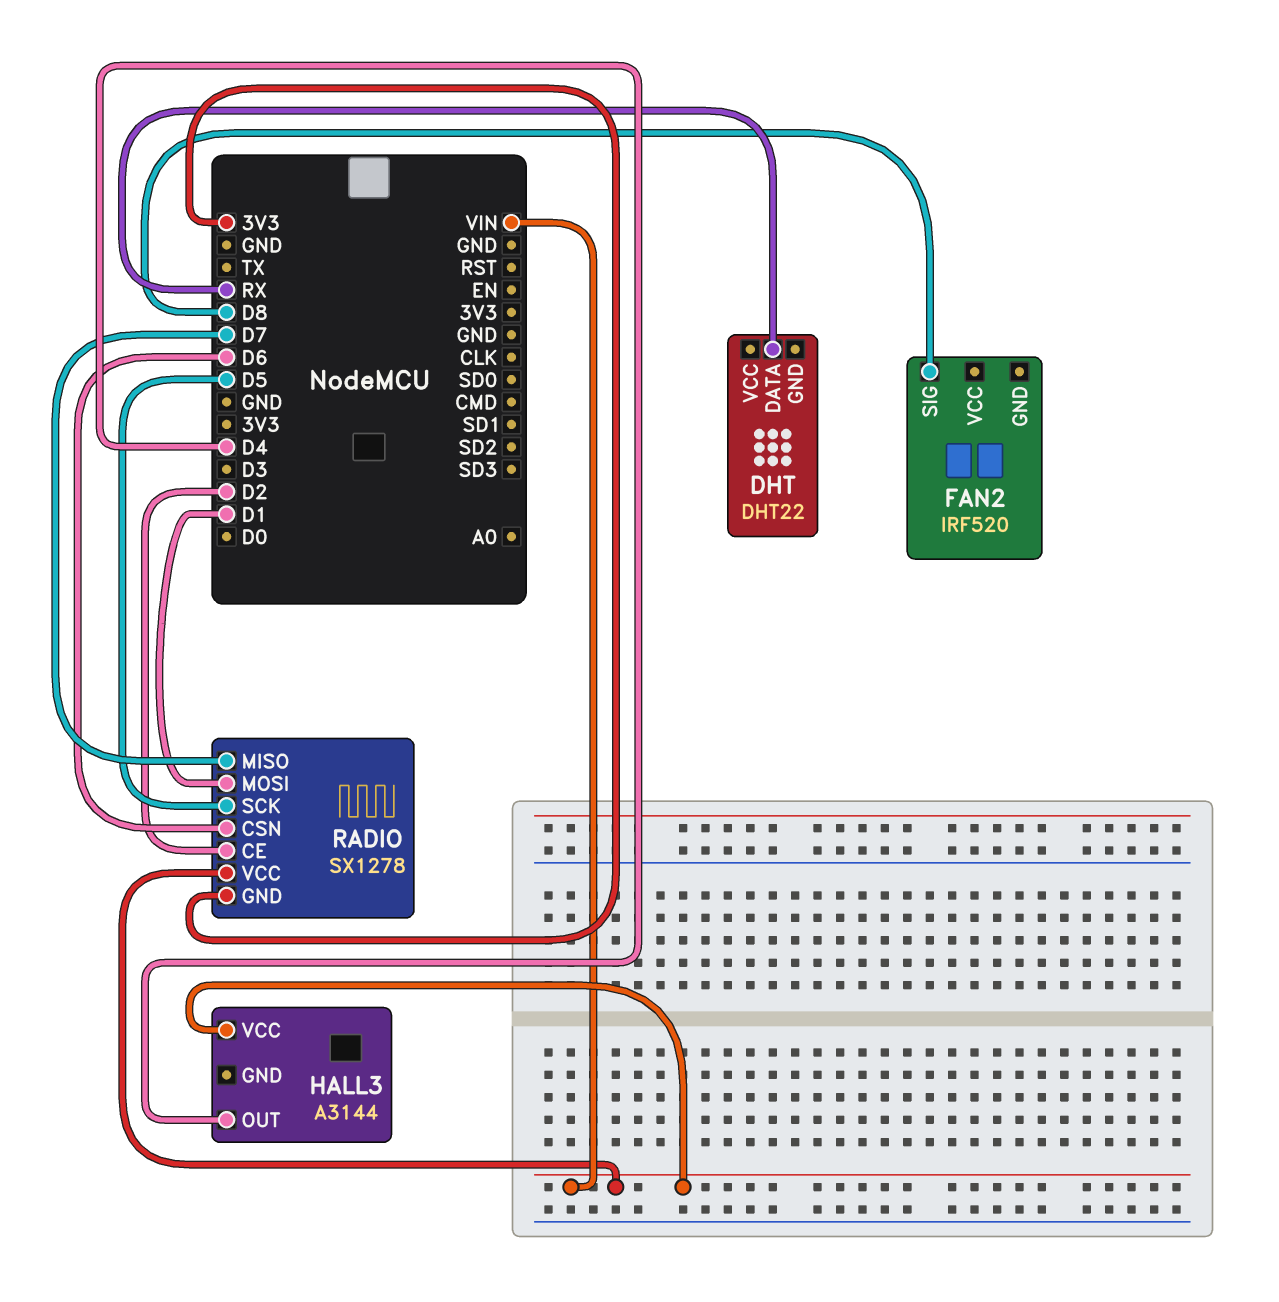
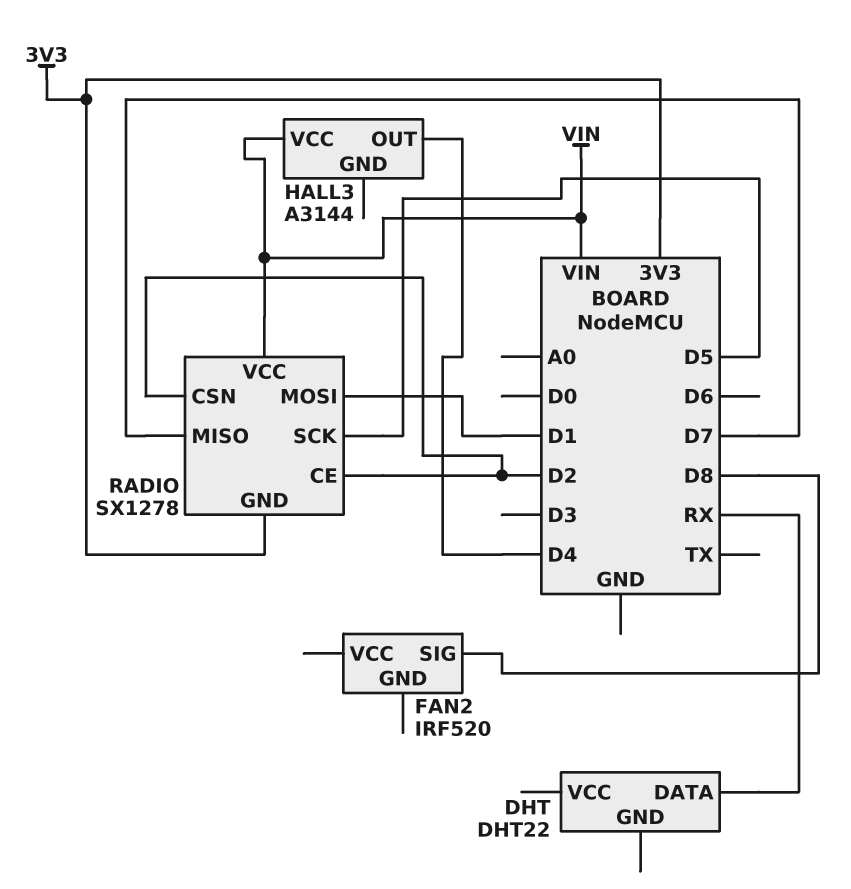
RADIO pin CSN: D6 -> D2

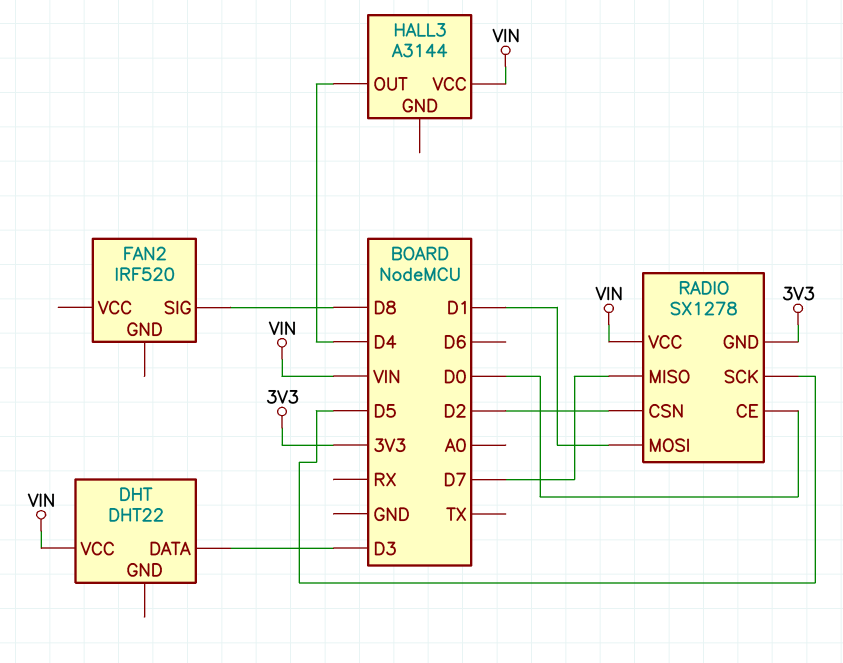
DHT pin DATA: RX -> D3
DHT pin VCC: none -> VIN
RADIO pin CE: D2 -> D0

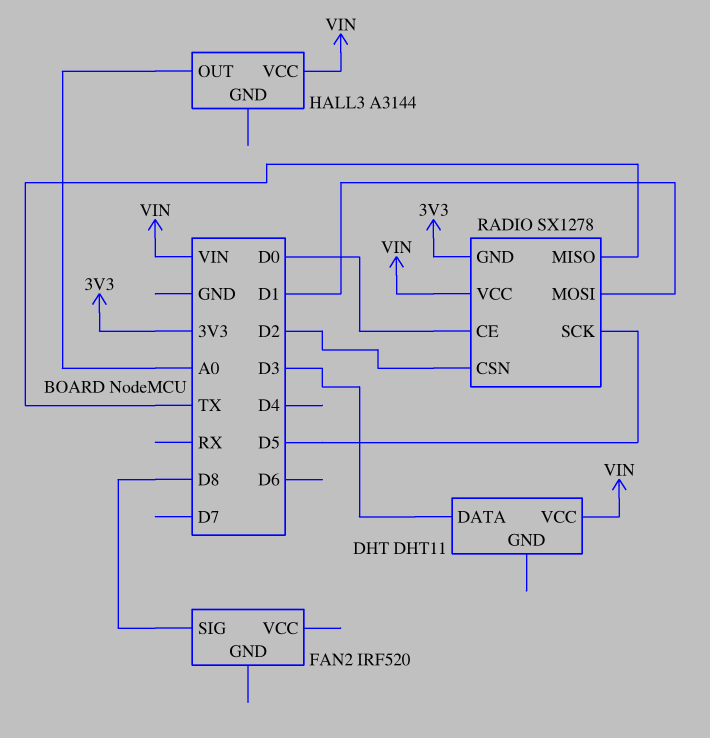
DHT: DHT22 -> DHT11
HALL3 pin OUT: D4 -> A0
RADIO pin MISO: D7 -> TX

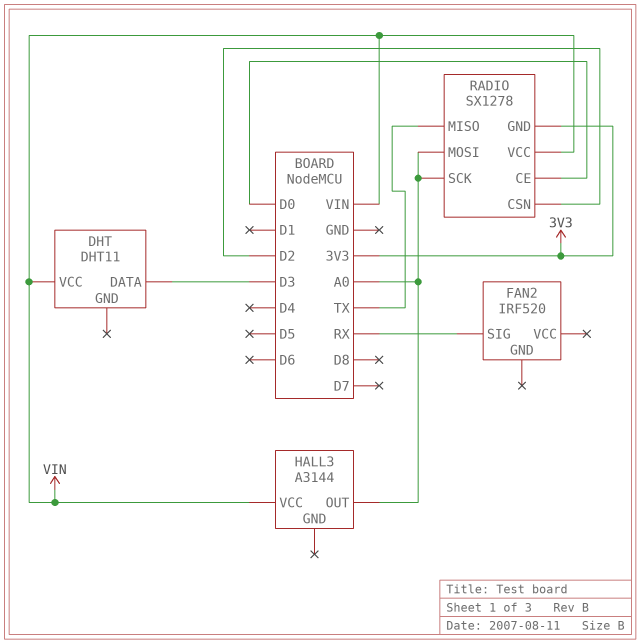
FAN2 pin SIG: D8 -> RX
RADIO pin MOSI: D1 -> A0
RADIO pin SCK: D5 -> A0

